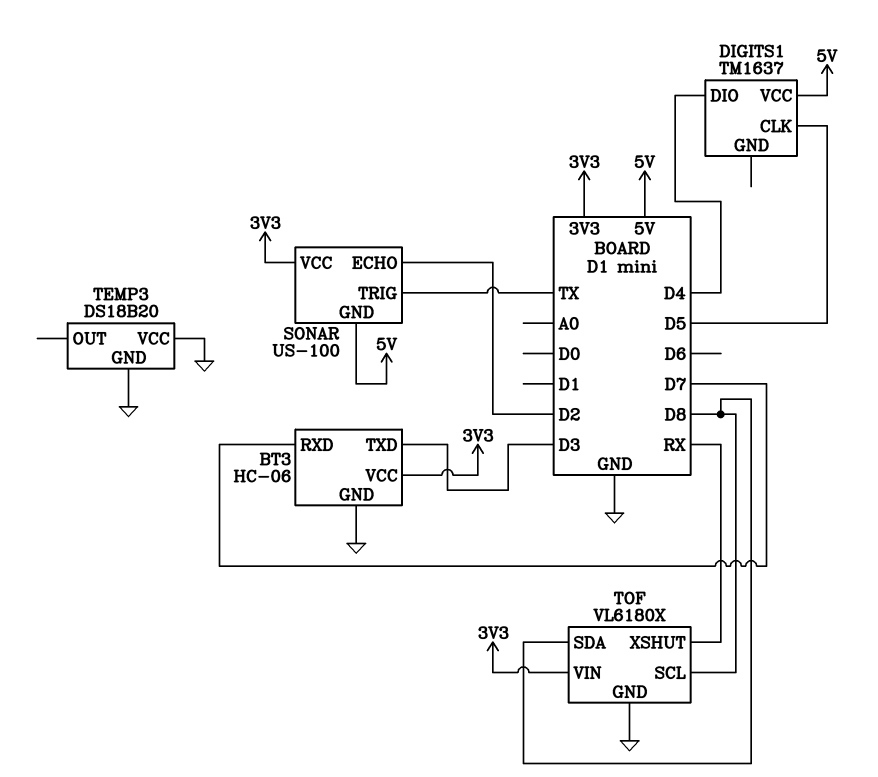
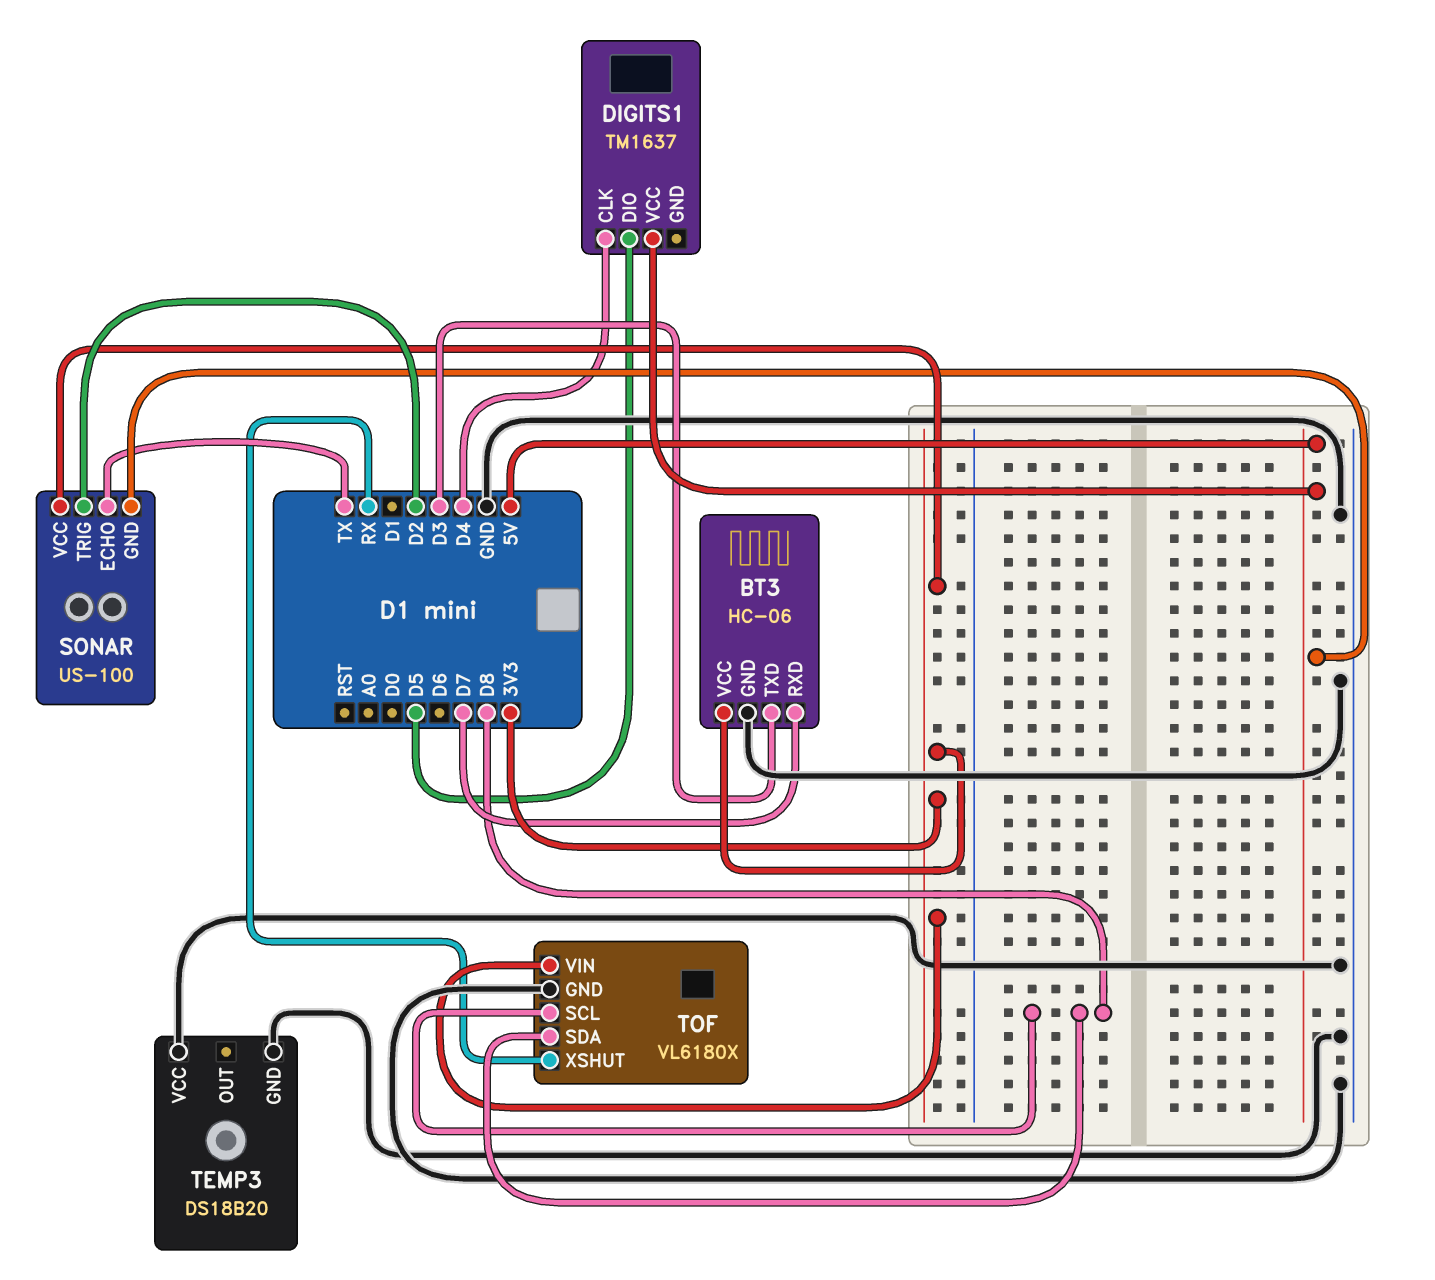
DIGITS1 pin CLK: D5 -> D4
DIGITS1 pin DIO: D4 -> D5
SONAR pin ECHO: D2 -> TX
SONAR pin TRIG: TX -> D2

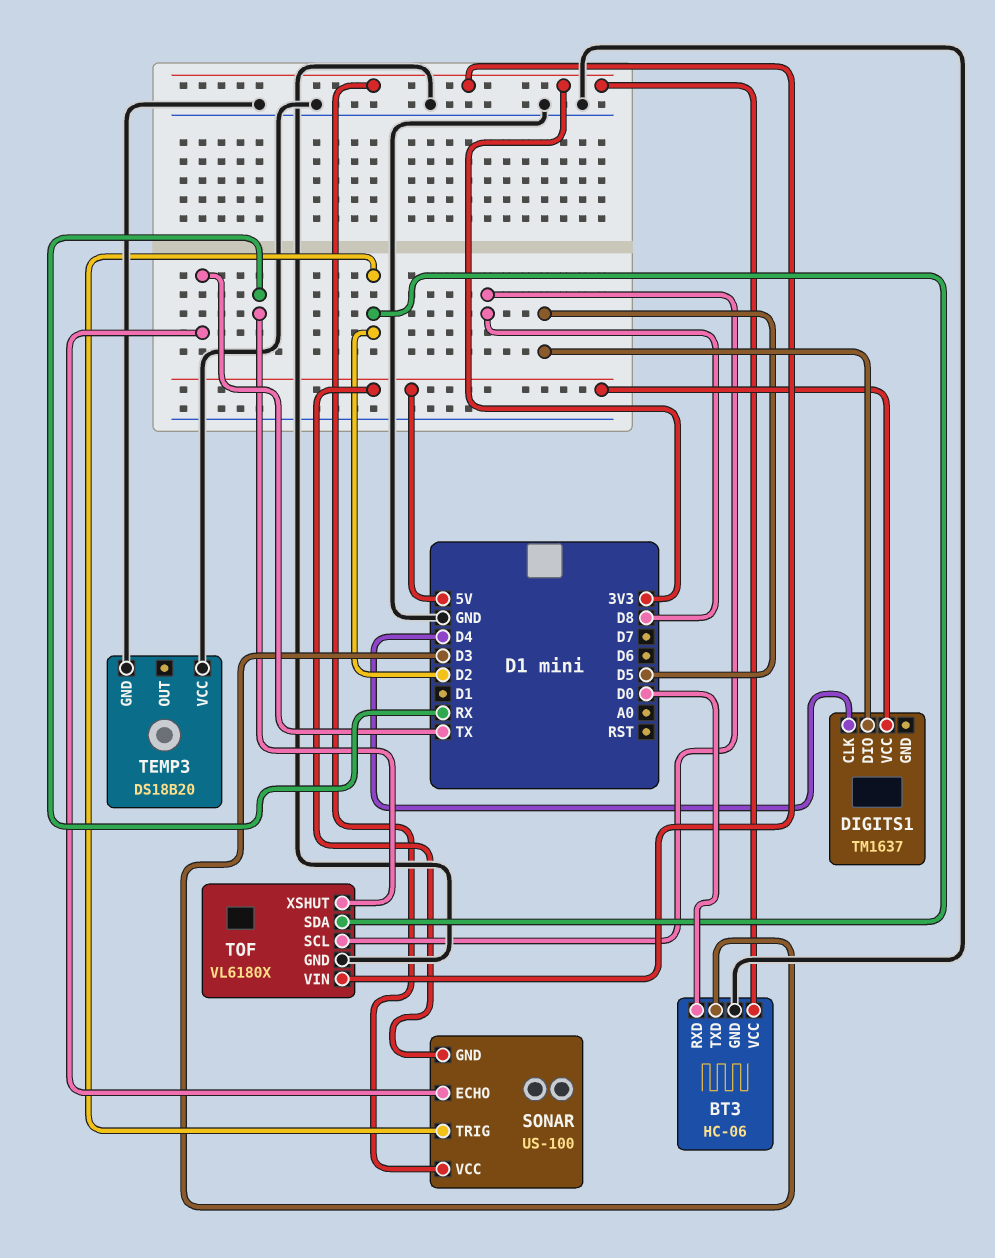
BT3 pin RXD: D7 -> D0
TOF pin SDA: D8 -> D2

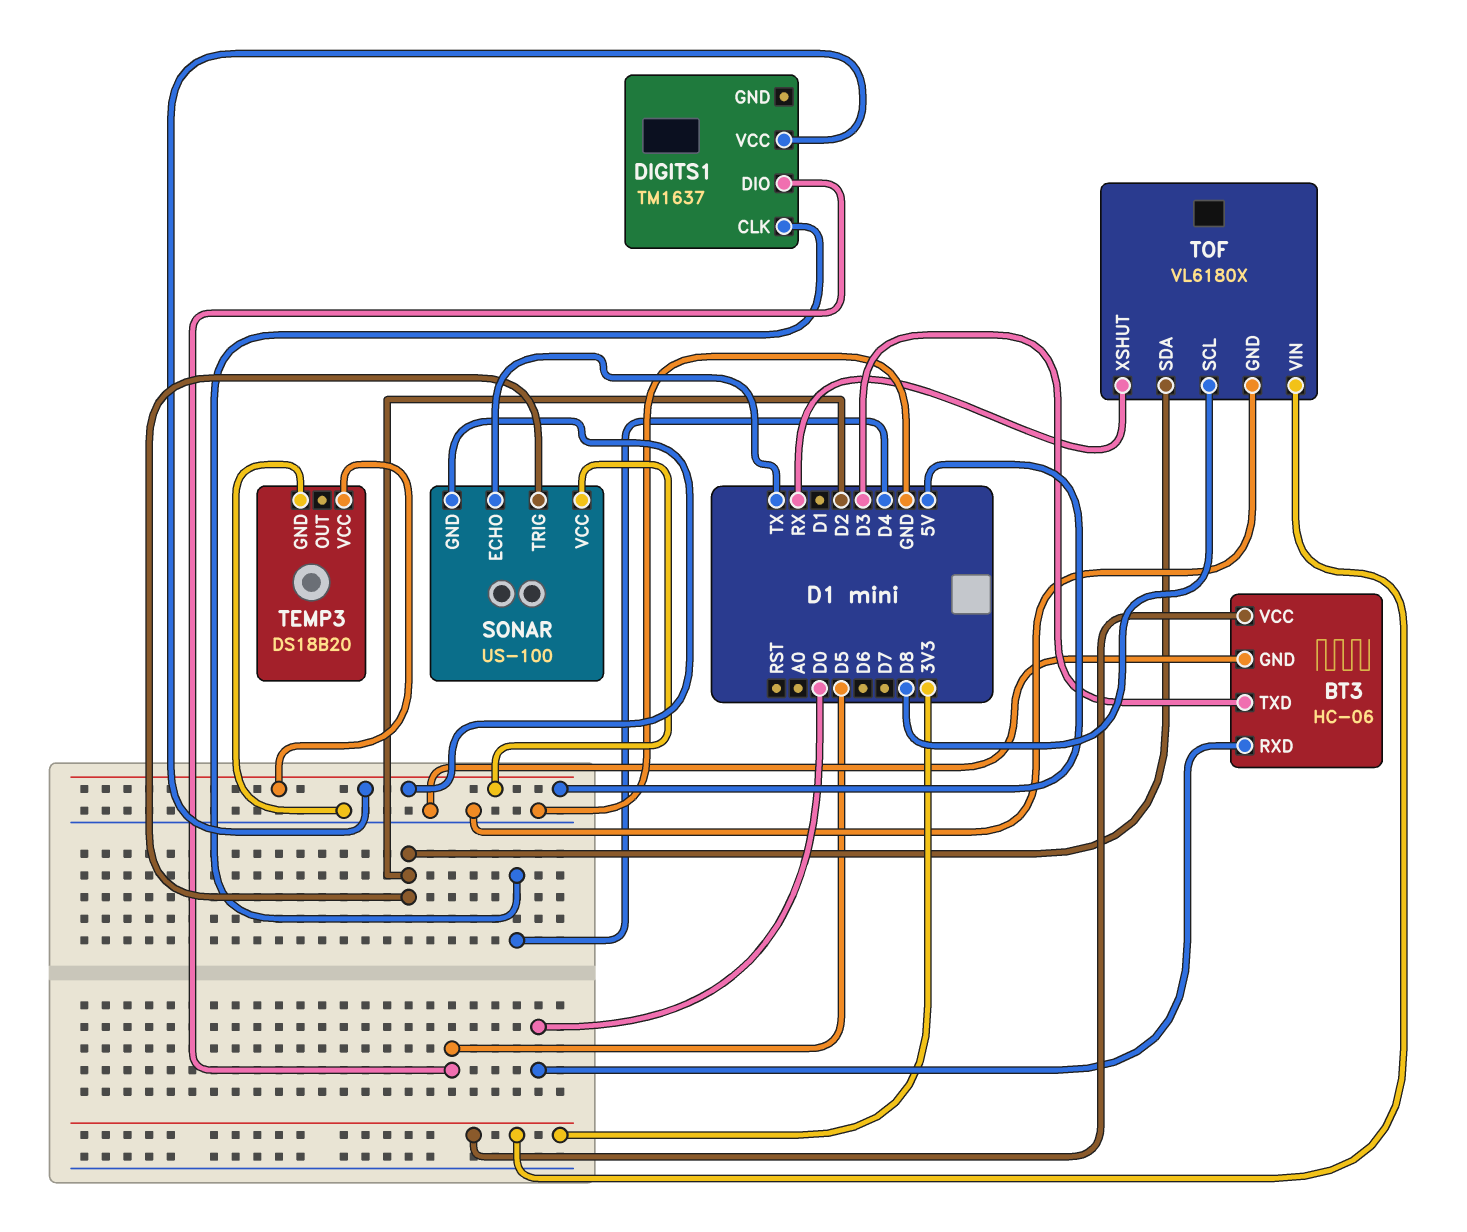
SONAR pin VCC: 3V3 -> 5V
TEMP3 pin VCC: GND -> 5V

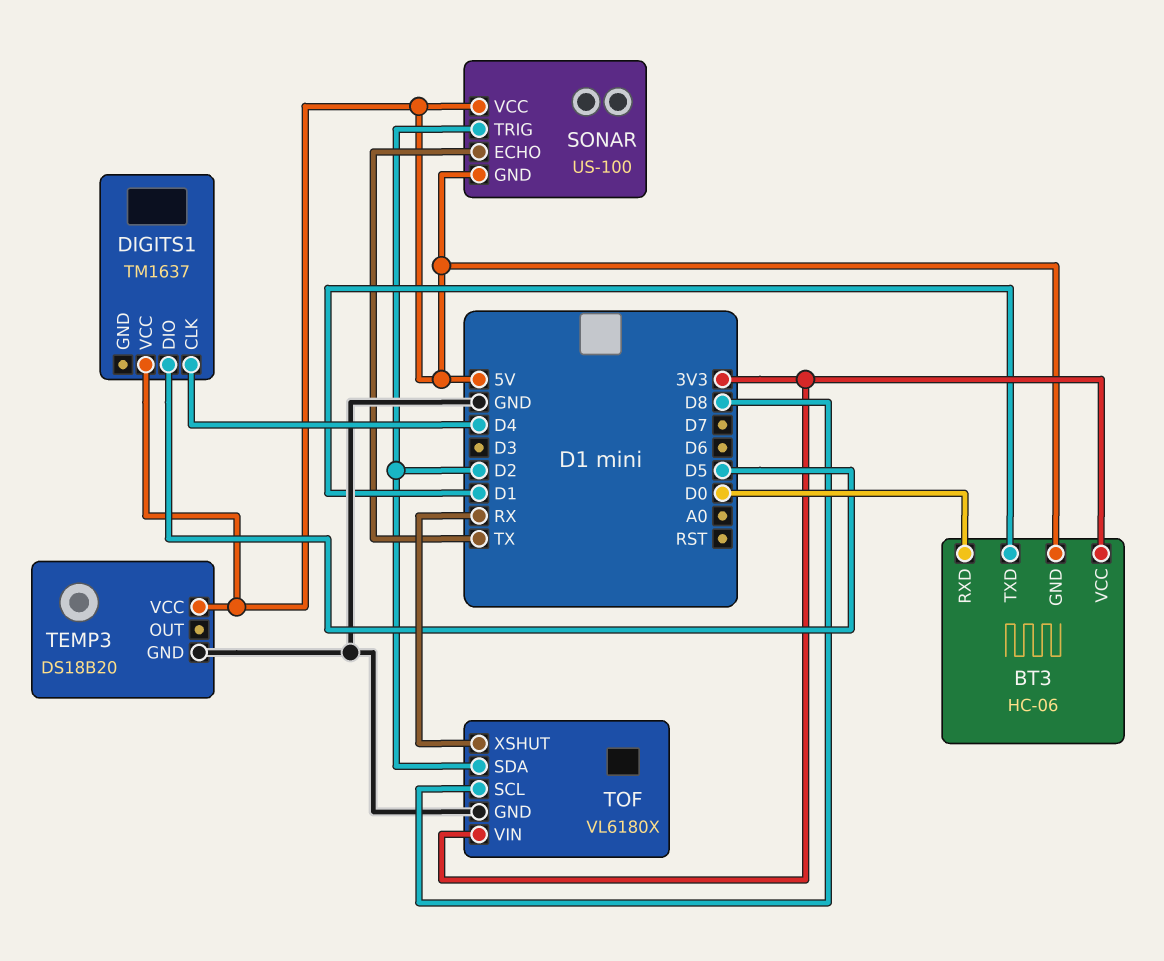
BT3 pin GND: GND -> 5V
BT3 pin TXD: D3 -> D1

